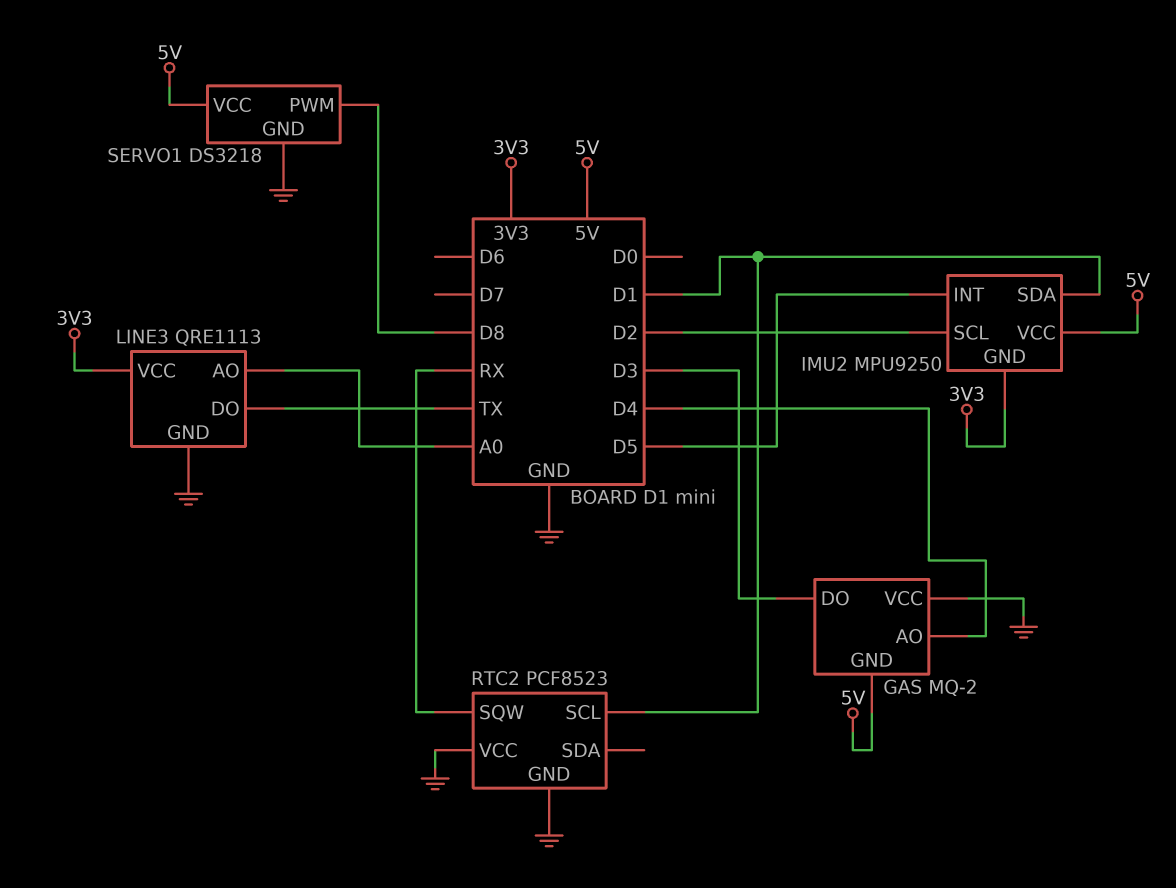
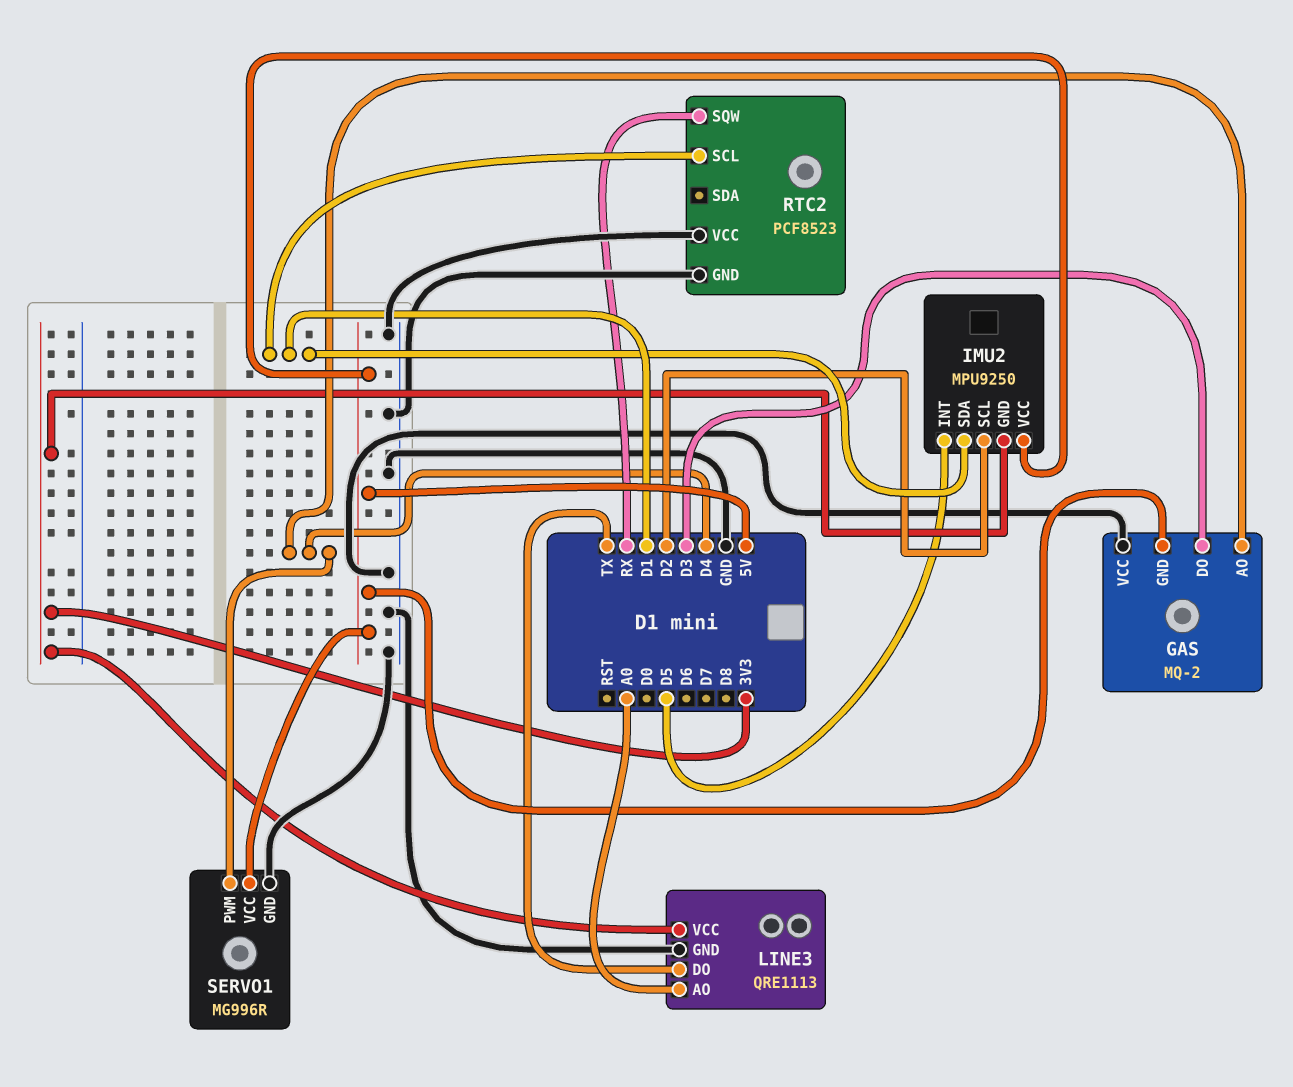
SERVO1: DS3218 -> MG996R
SERVO1 pin PWM: D8 -> D4

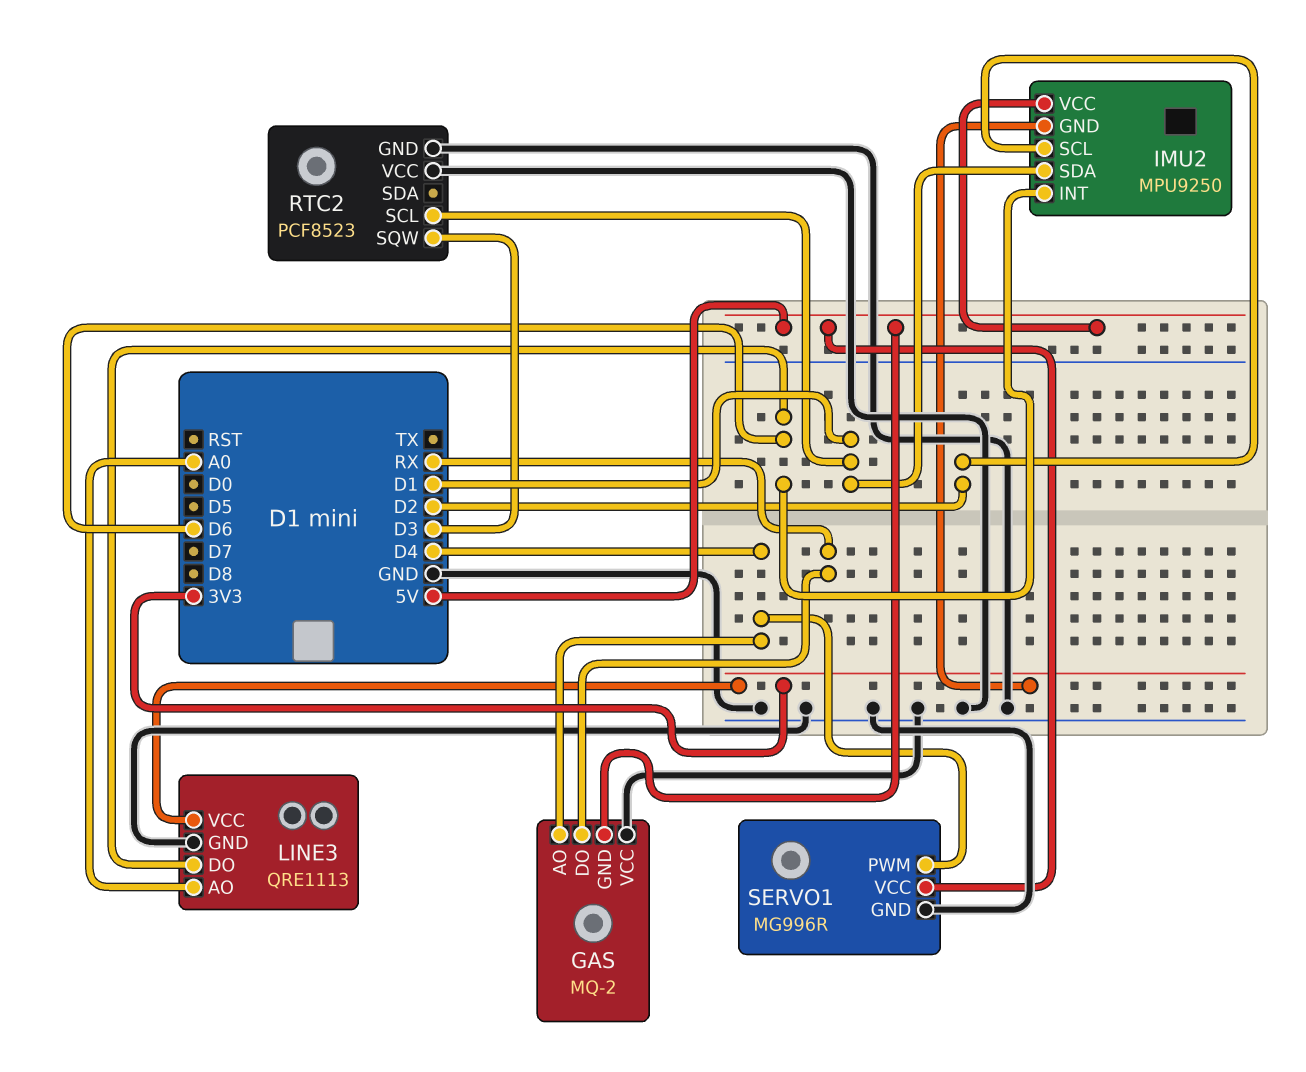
GAS pin DO: D3 -> RX
IMU2 pin INT: D5 -> D6
LINE3 pin DO: TX -> D6
RTC2 pin SQW: RX -> D3

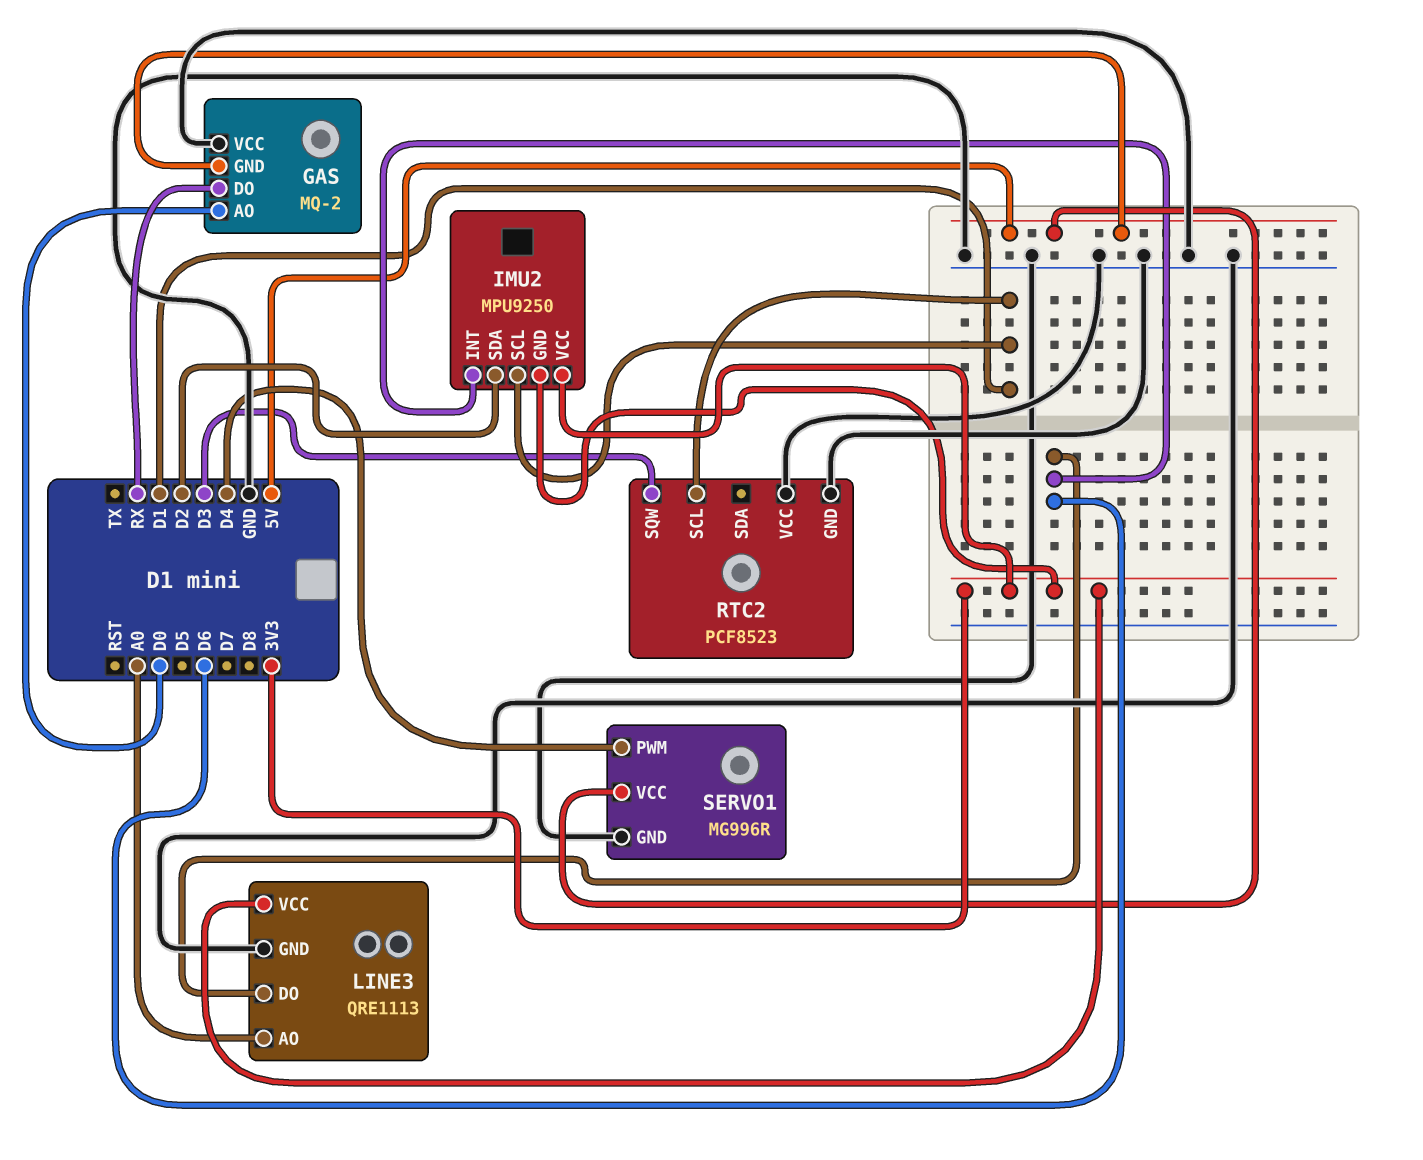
GAS pin AO: D4 -> D0
IMU2 pin SCL: D2 -> D1
IMU2 pin SDA: D1 -> D2
IMU2 pin VCC: 5V -> 3V3

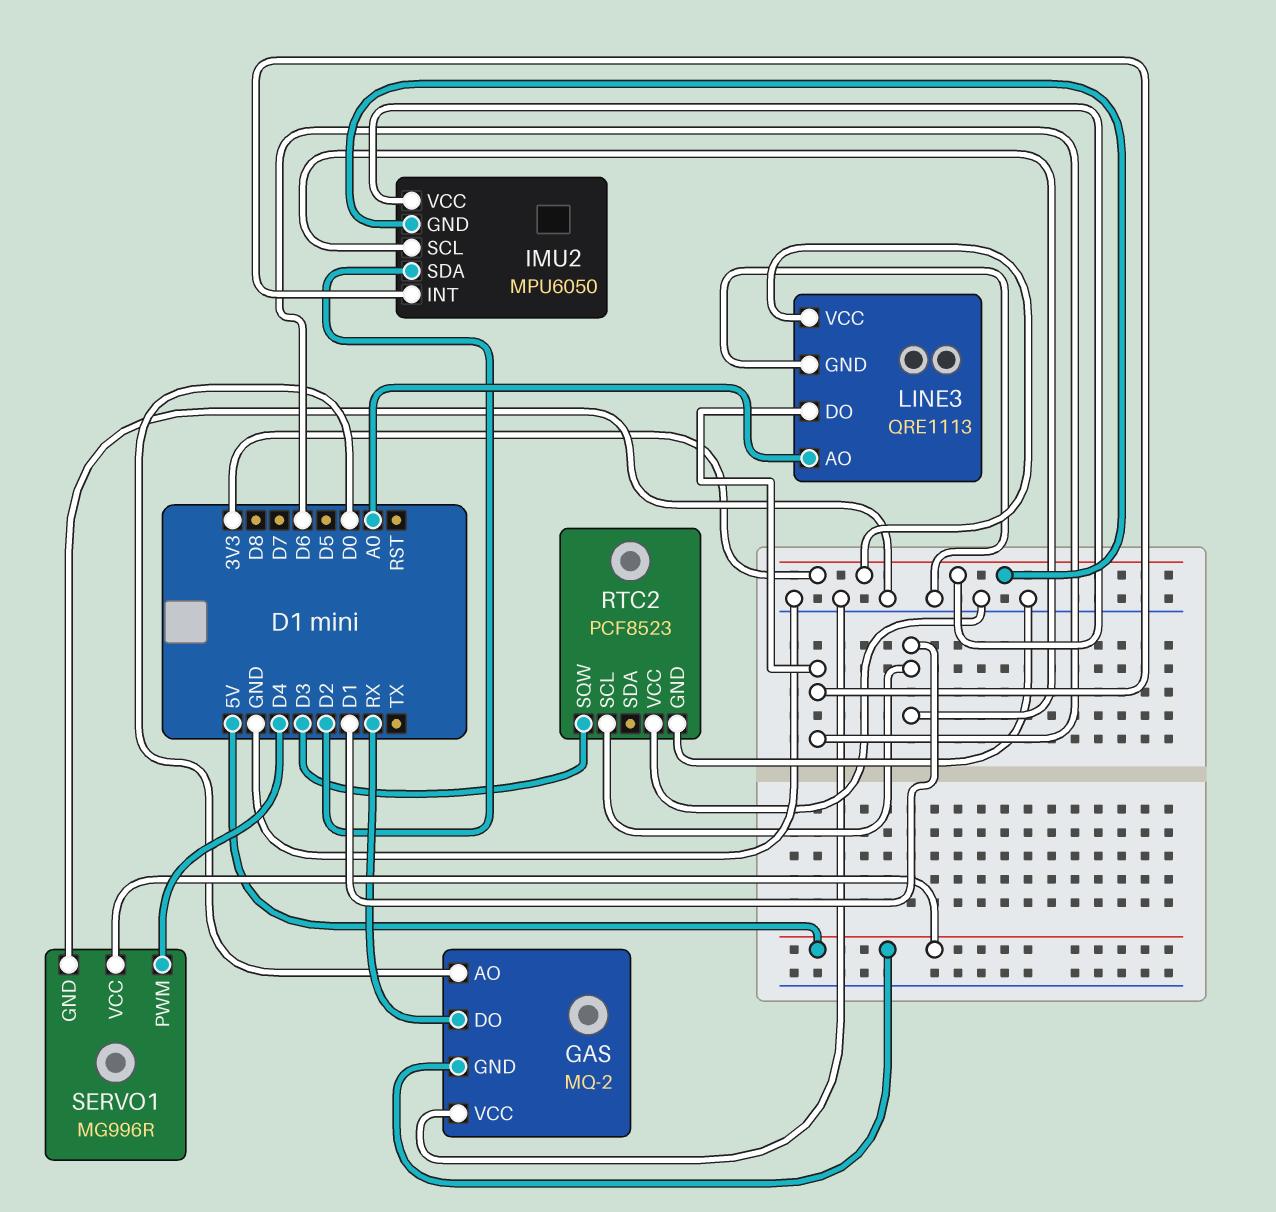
IMU2: MPU9250 -> MPU6050

